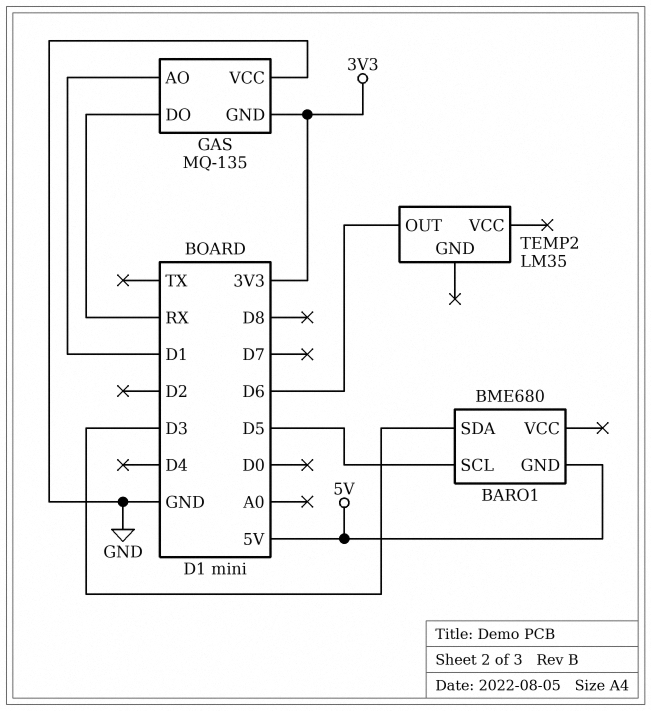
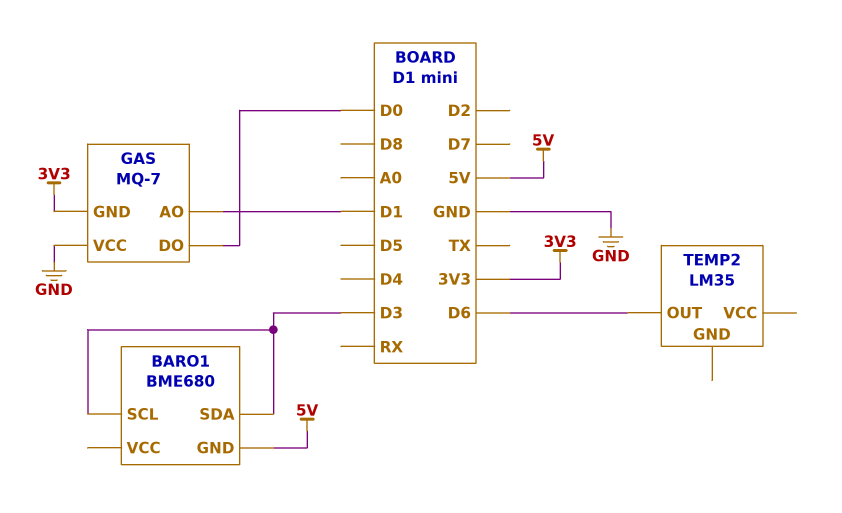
BARO1 pin SCL: D5 -> D3
GAS: MQ-135 -> MQ-7
GAS pin DO: RX -> D0

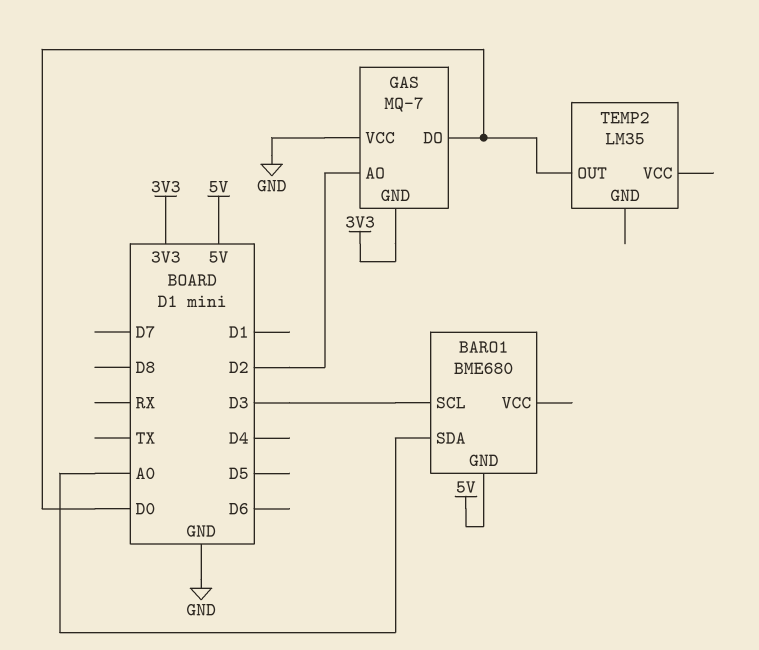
BARO1 pin SDA: D3 -> A0
GAS pin AO: D1 -> D2
TEMP2 pin OUT: D6 -> D0

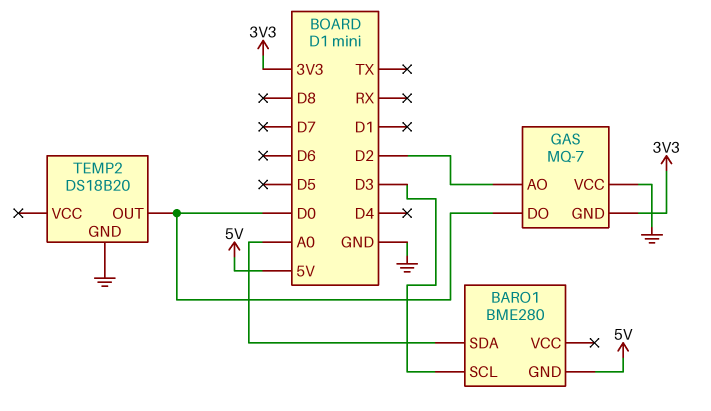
BARO1: BME680 -> BME280
TEMP2: LM35 -> DS18B20
TEMP2 pin GND: none -> GND

